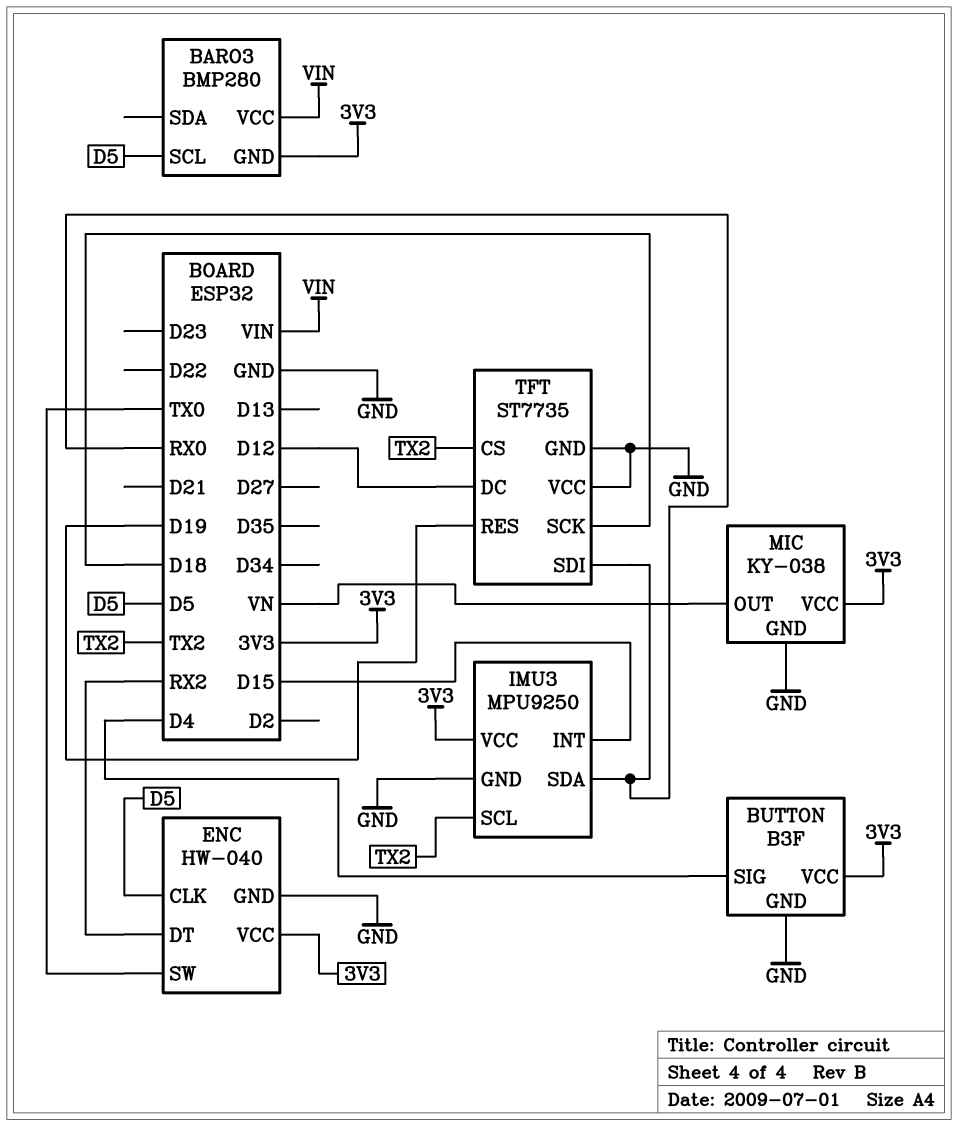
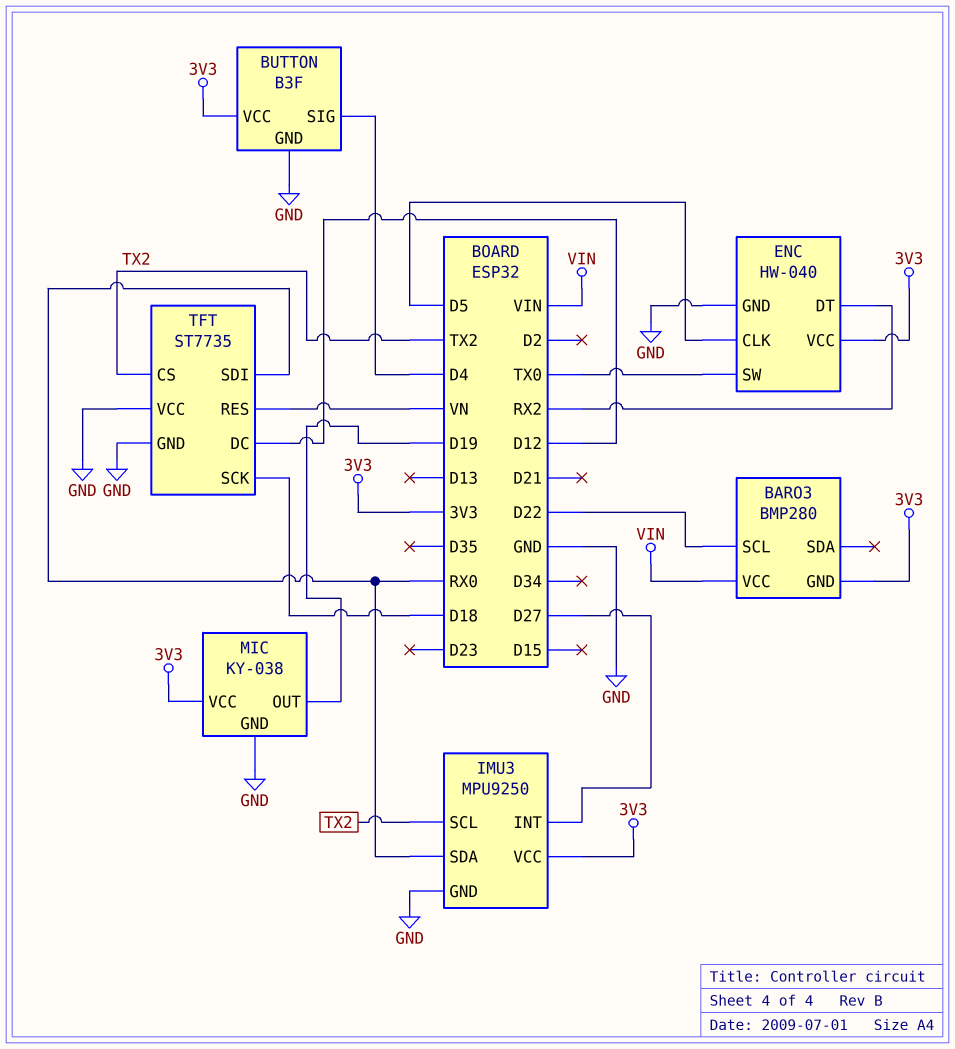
BARO3 pin SCL: D5 -> D22
IMU3 pin INT: D15 -> D27
MIC pin OUT: VN -> D19
TFT pin RES: D19 -> VN

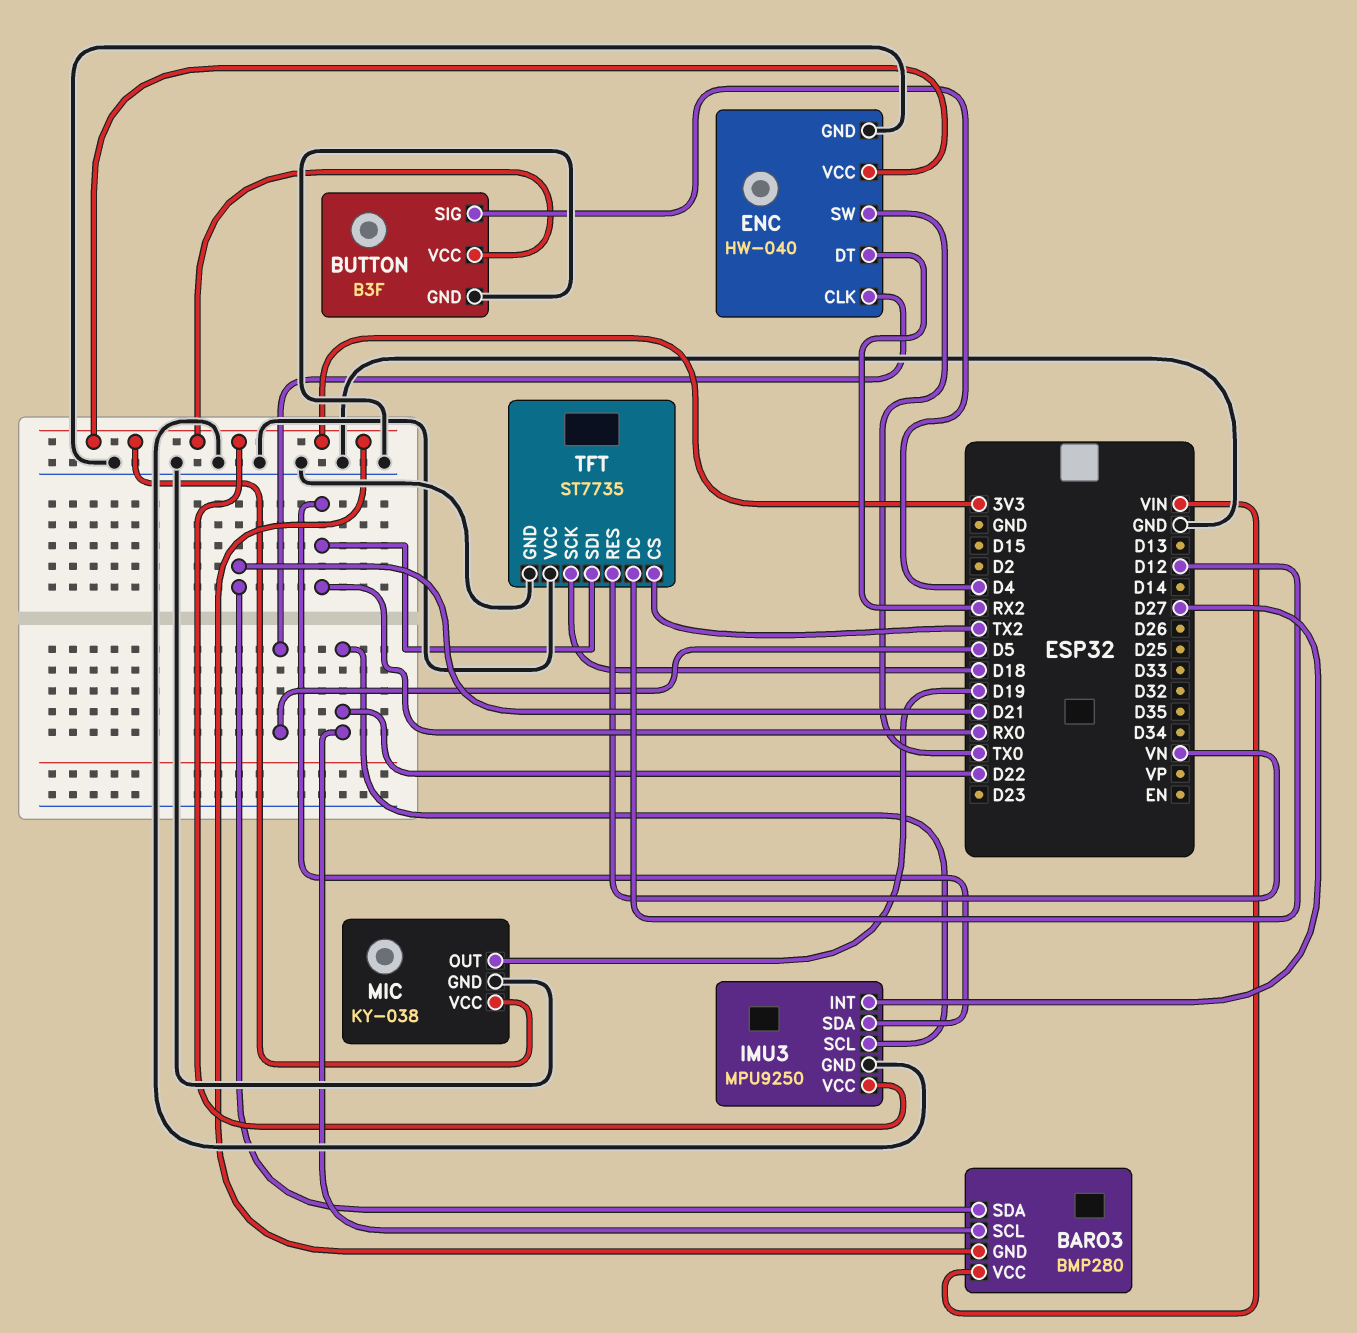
BARO3 pin SDA: none -> D21
IMU3 pin SCL: TX2 -> D22

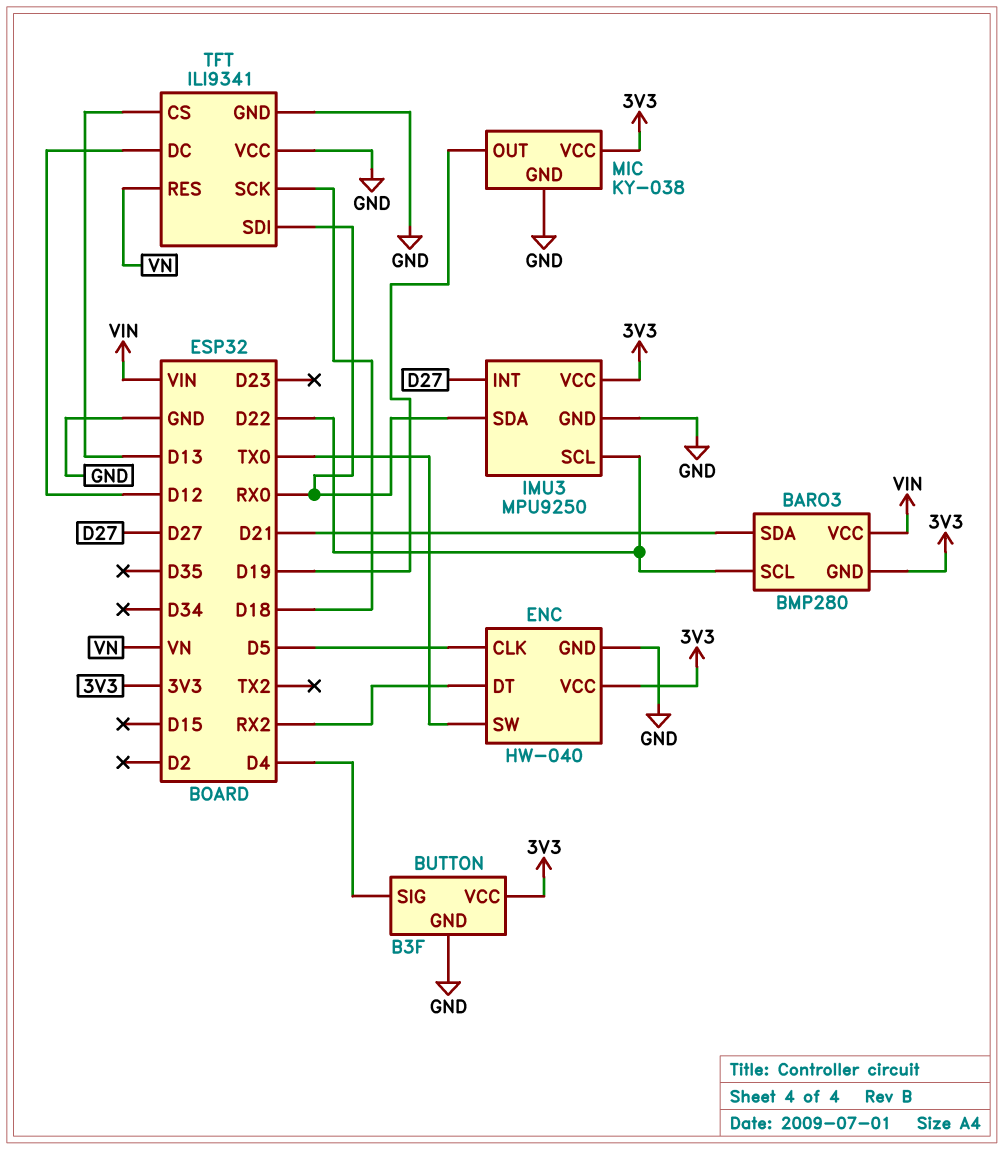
TFT: ST7735 -> ILI9341
TFT pin CS: TX2 -> D13

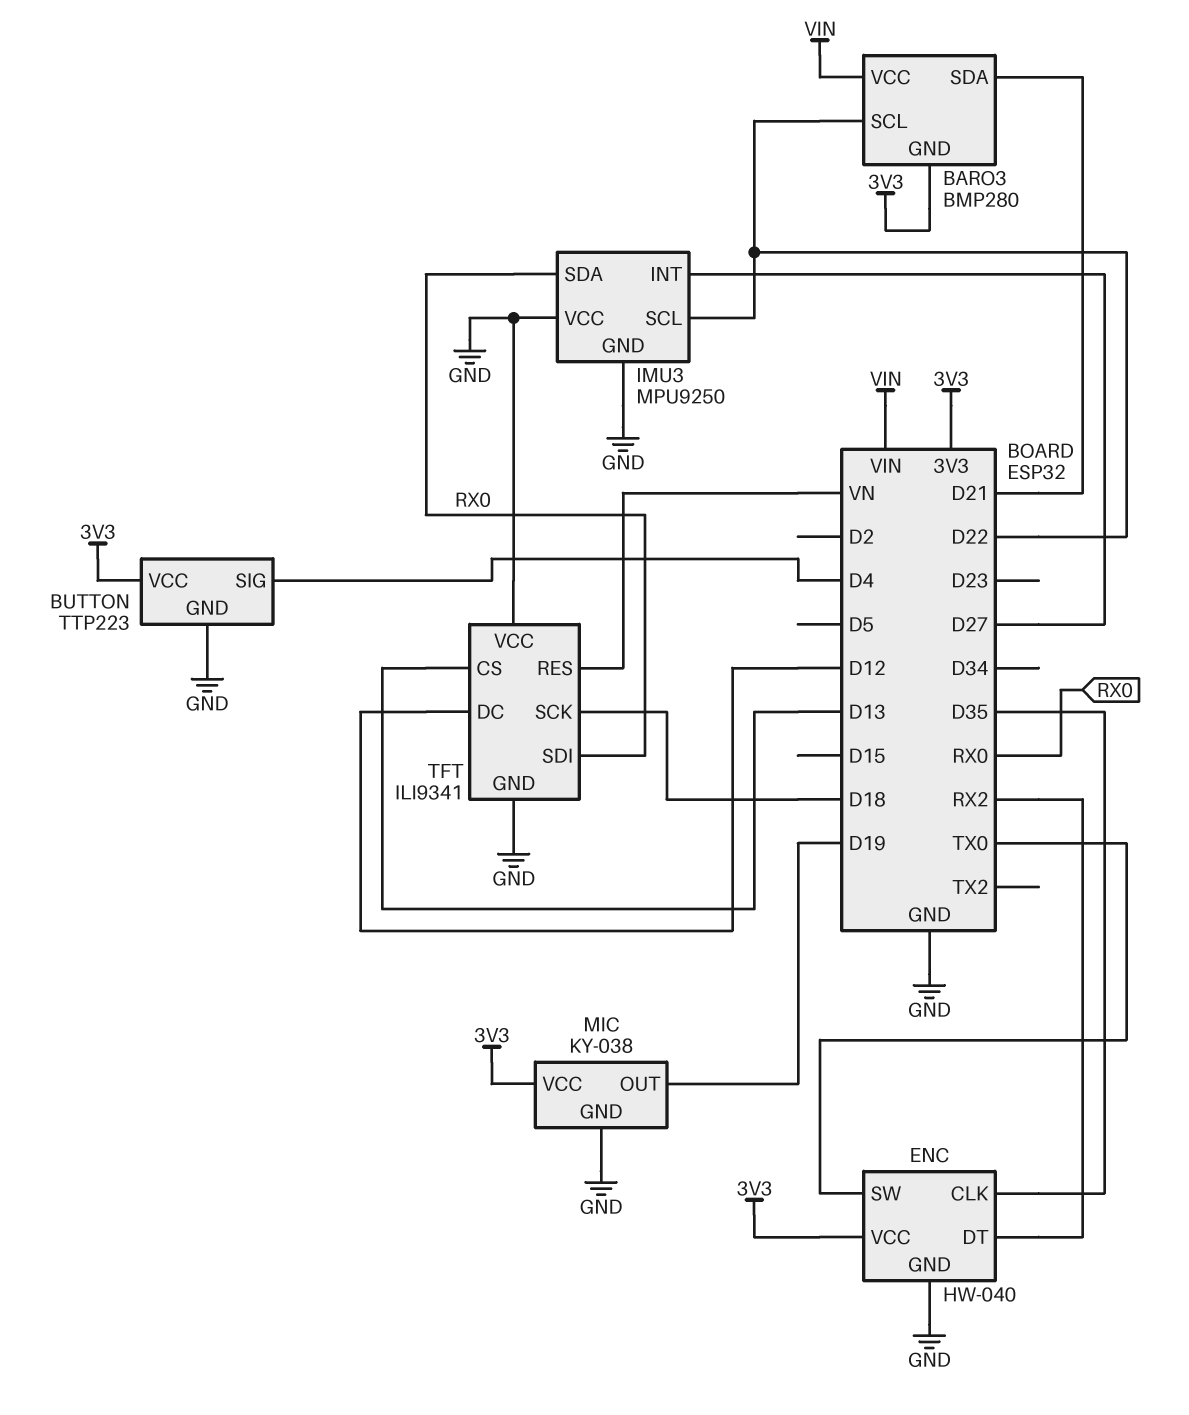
BUTTON: B3F -> TTP223
ENC pin CLK: D5 -> D35
IMU3 pin VCC: 3V3 -> GND

